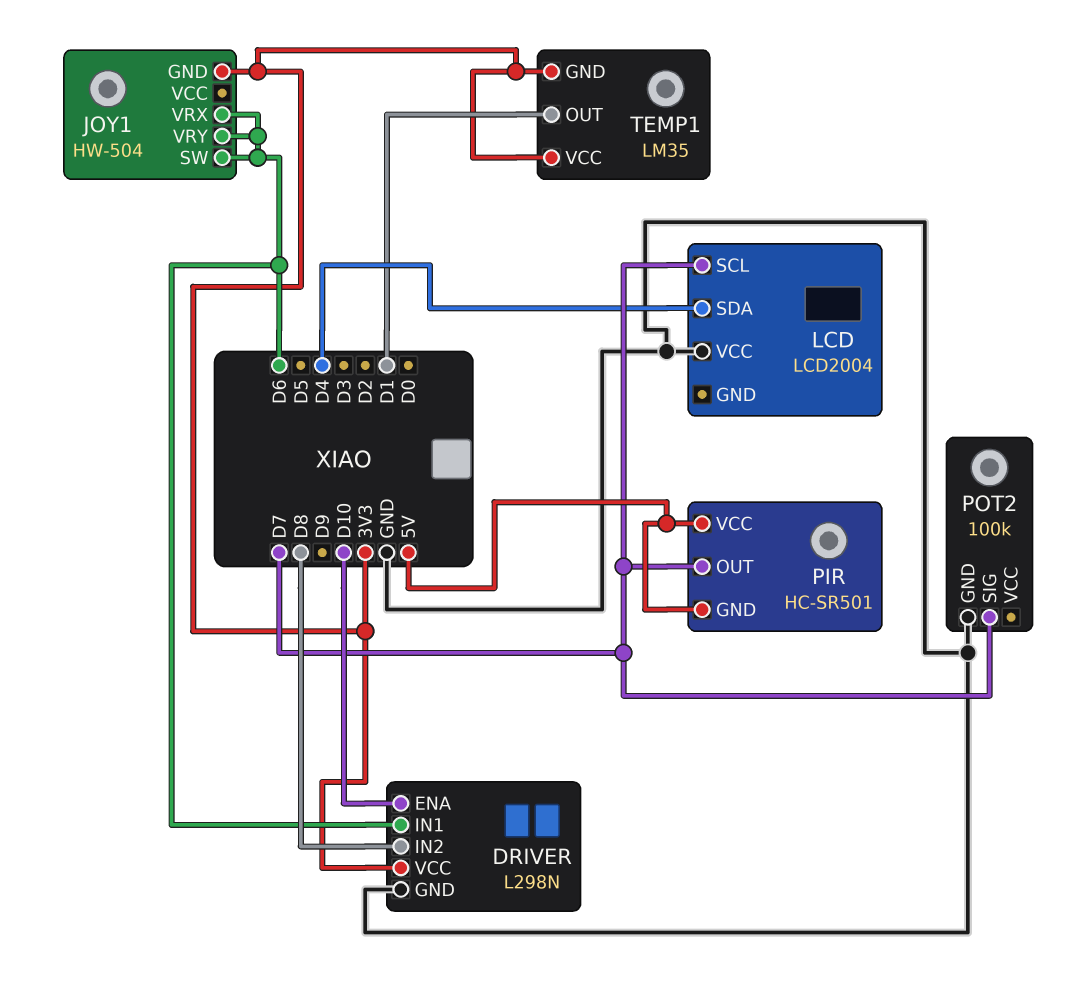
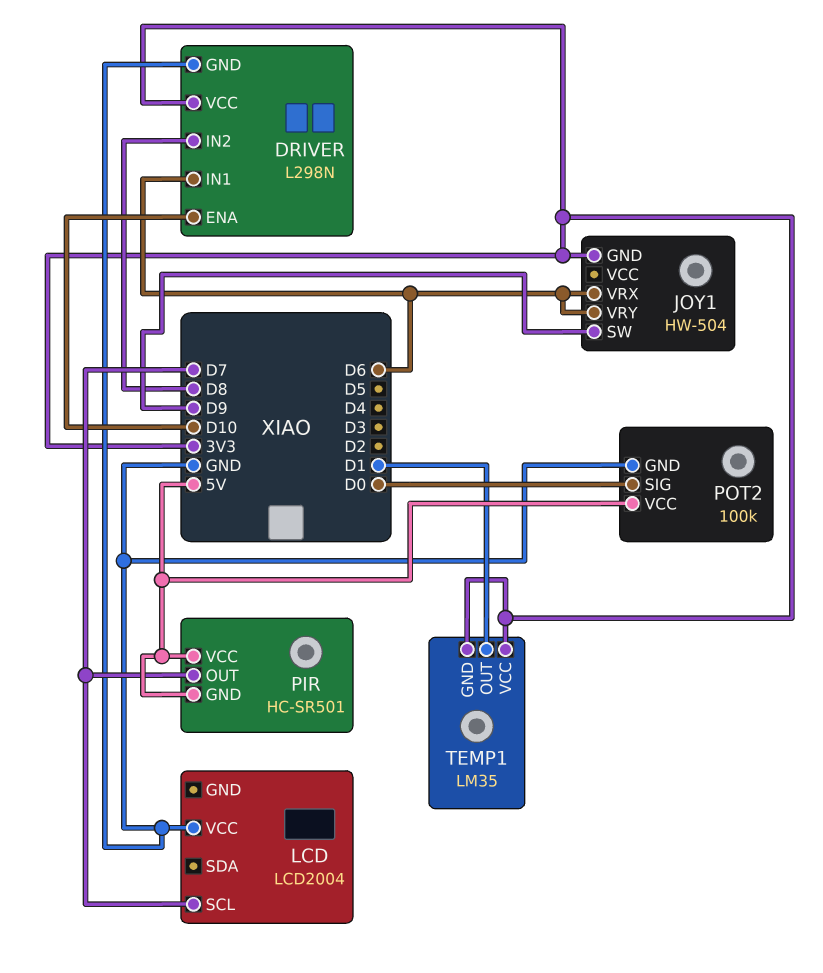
JOY1 pin SW: D6 -> D9
LCD pin SDA: D4 -> none
POT2 pin SIG: D7 -> D0
POT2 pin VCC: none -> 5V

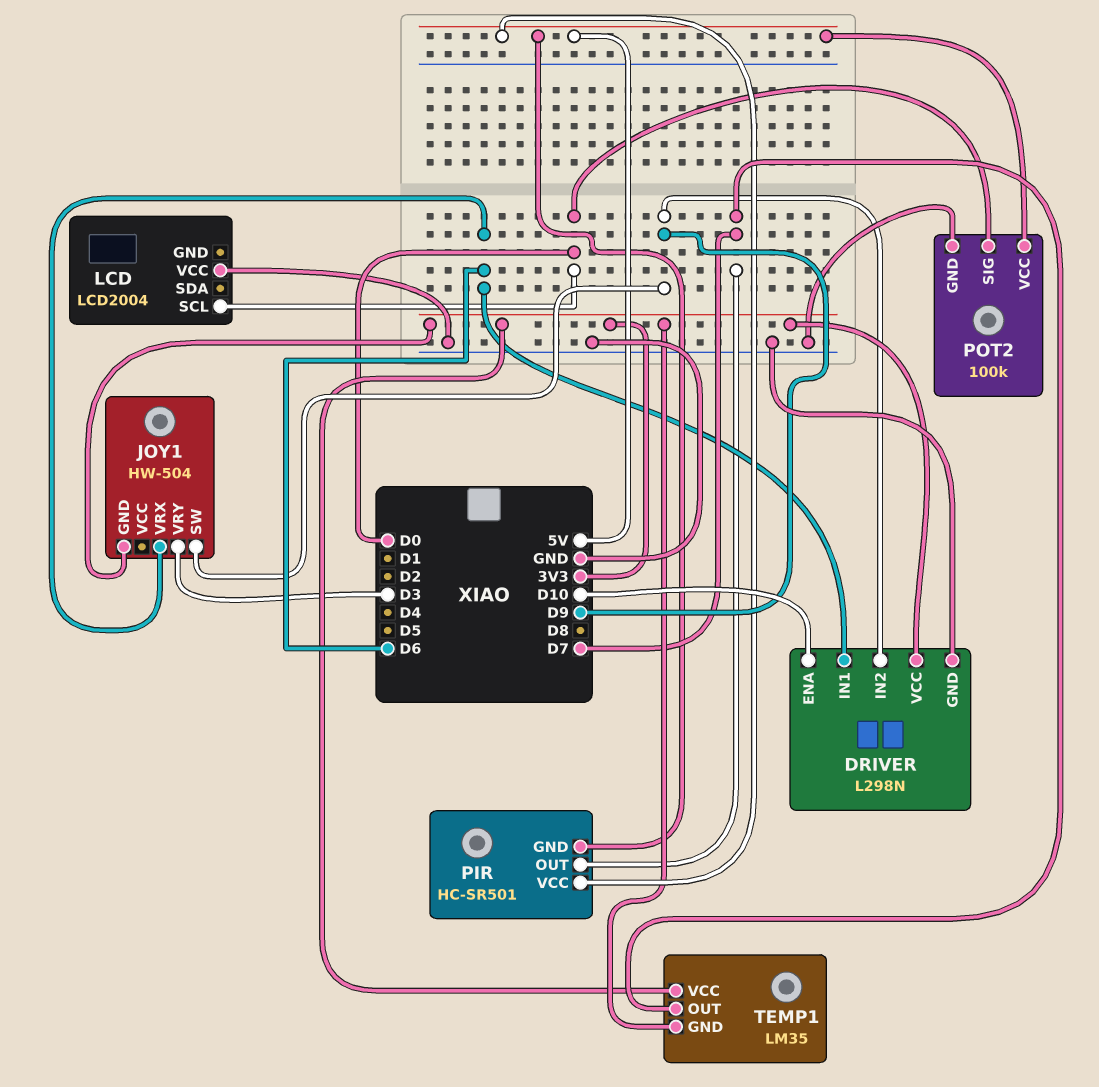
DRIVER pin IN2: D8 -> D9
JOY1 pin VRY: D6 -> D3
LCD pin SCL: D7 -> D0
TEMP1 pin OUT: D1 -> D7

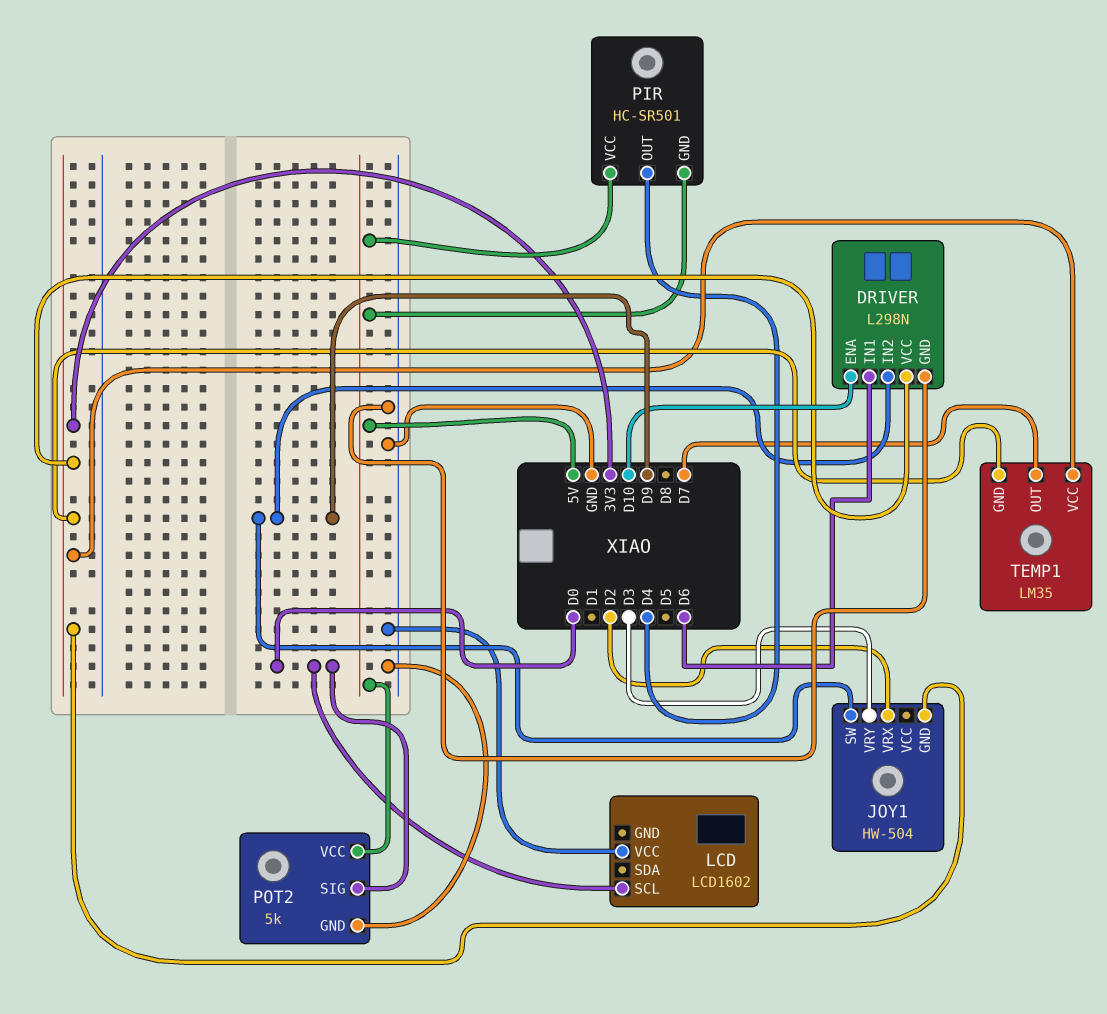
JOY1 pin VRX: D6 -> D2
LCD: LCD2004 -> LCD1602
PIR pin OUT: D7 -> D4
POT2: 100k -> 5k

